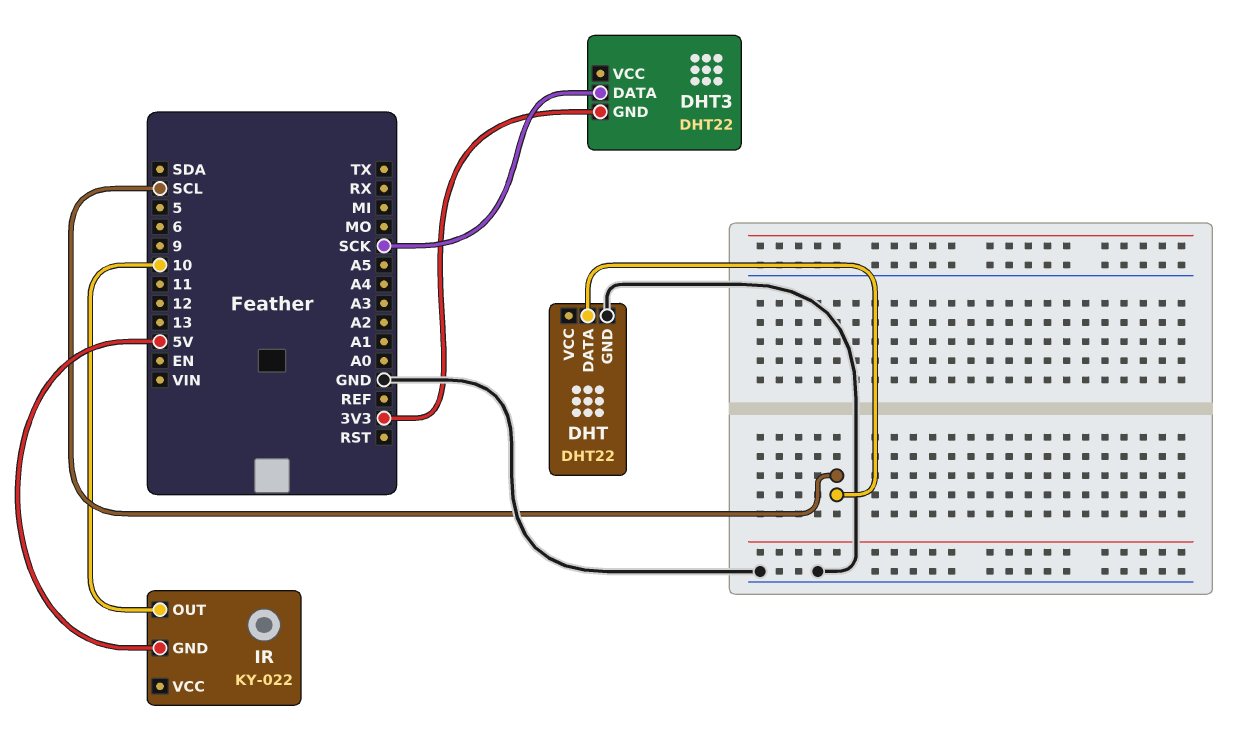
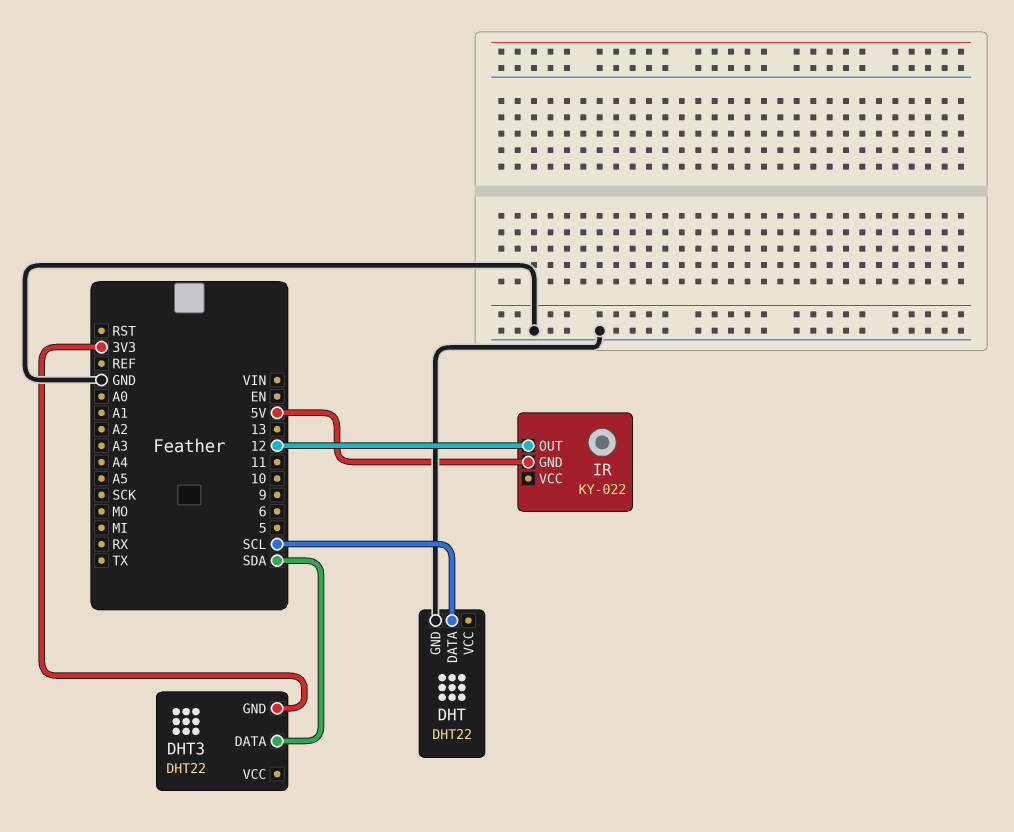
DHT3 pin DATA: SCK -> SDA
IR pin OUT: 10 -> 12

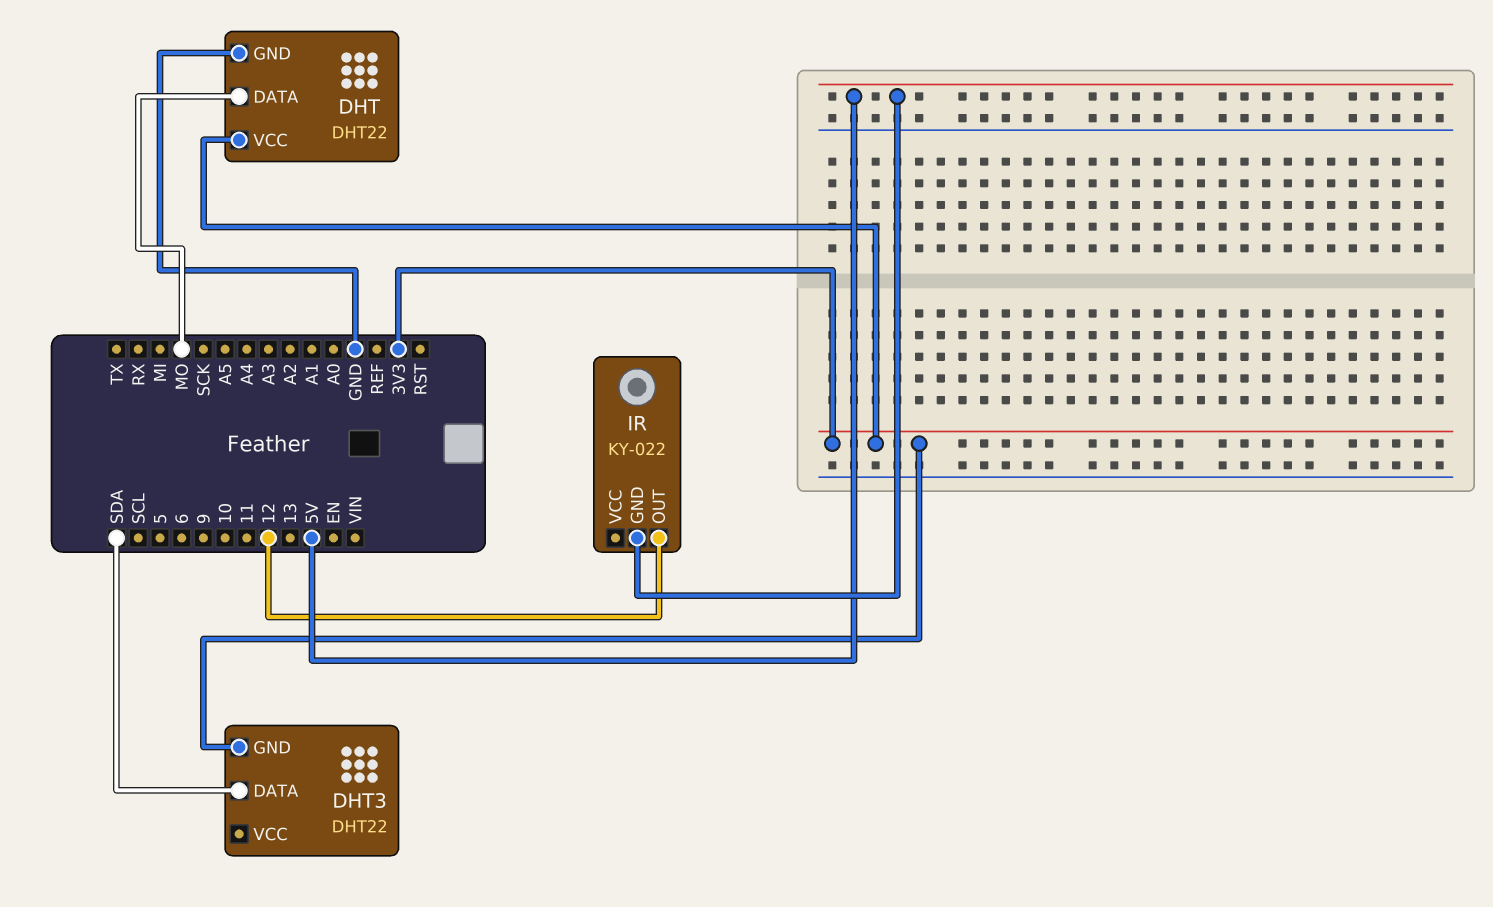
DHT pin DATA: SCL -> MO
DHT pin VCC: none -> 3V3

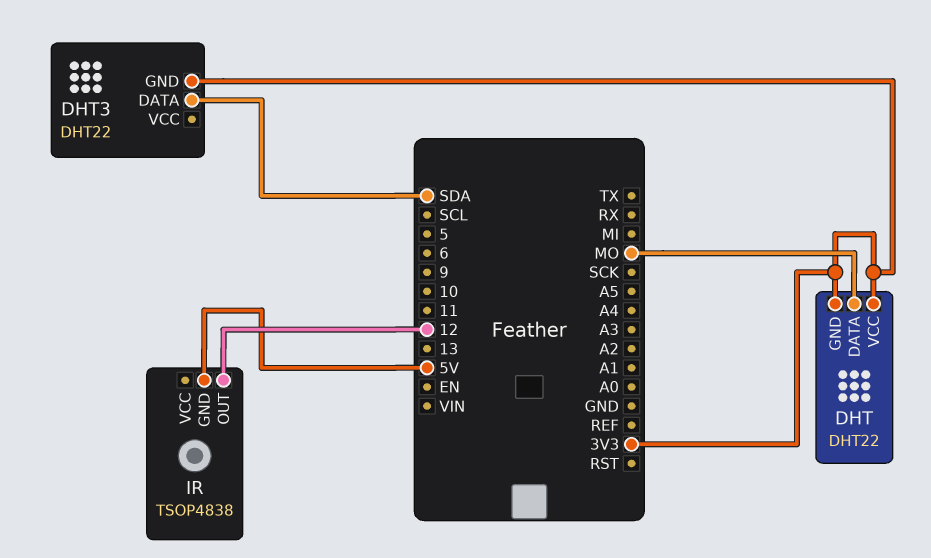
DHT pin GND: GND -> 3V3
IR: KY-022 -> TSOP4838

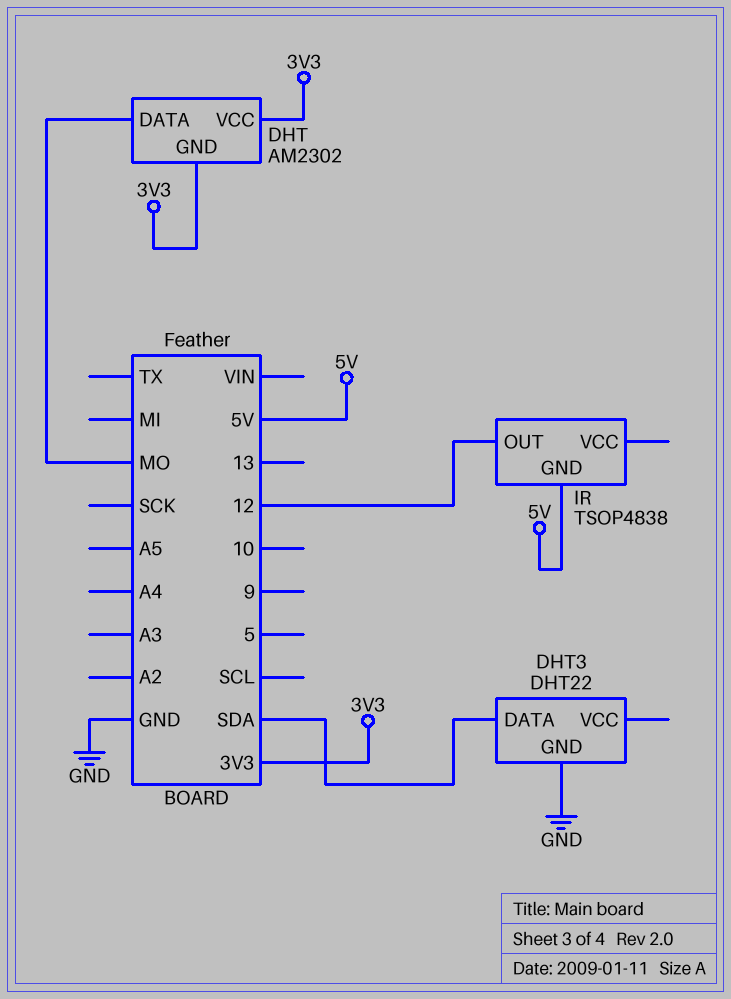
DHT: DHT22 -> AM2302
DHT3 pin GND: 3V3 -> GND

